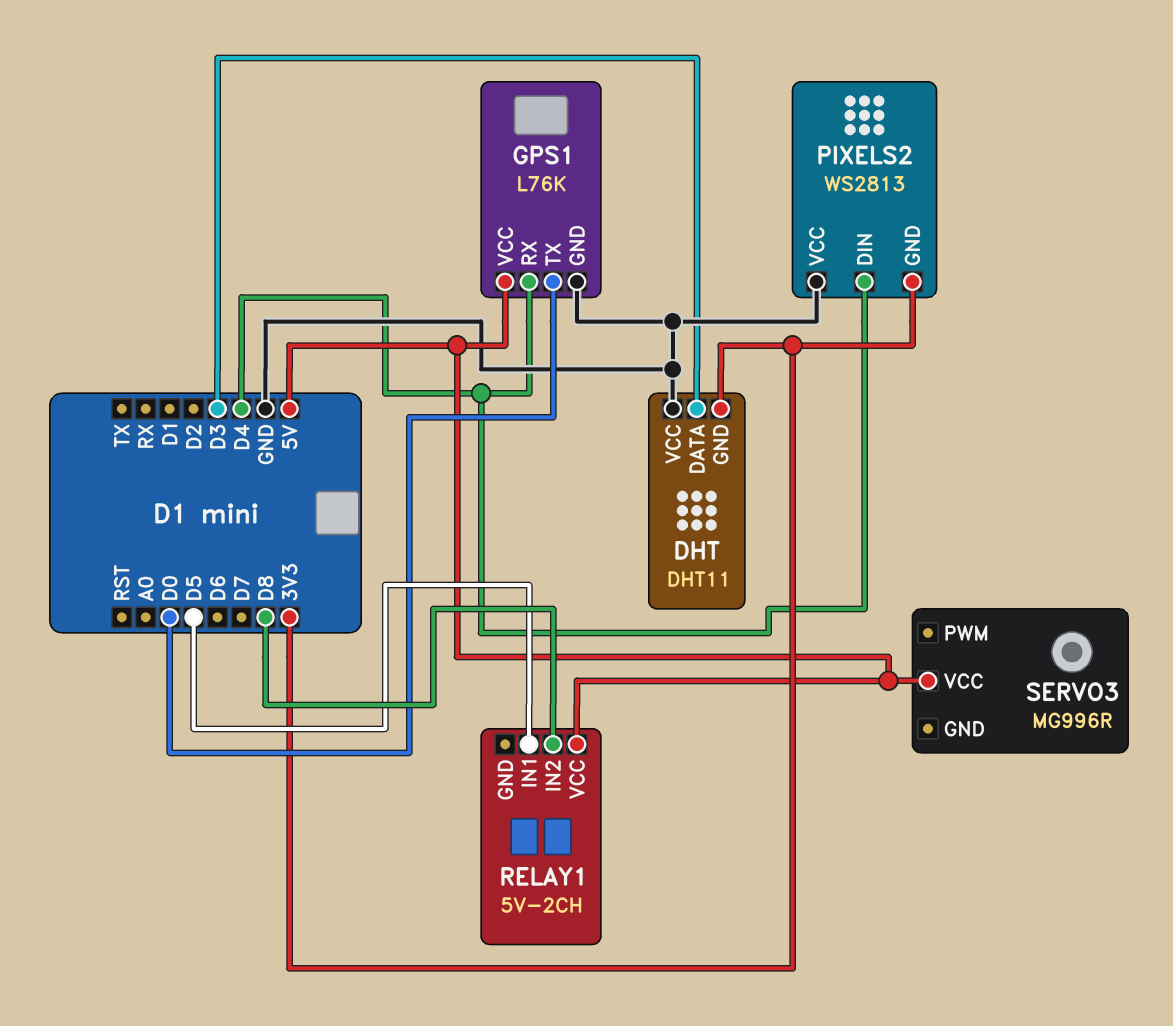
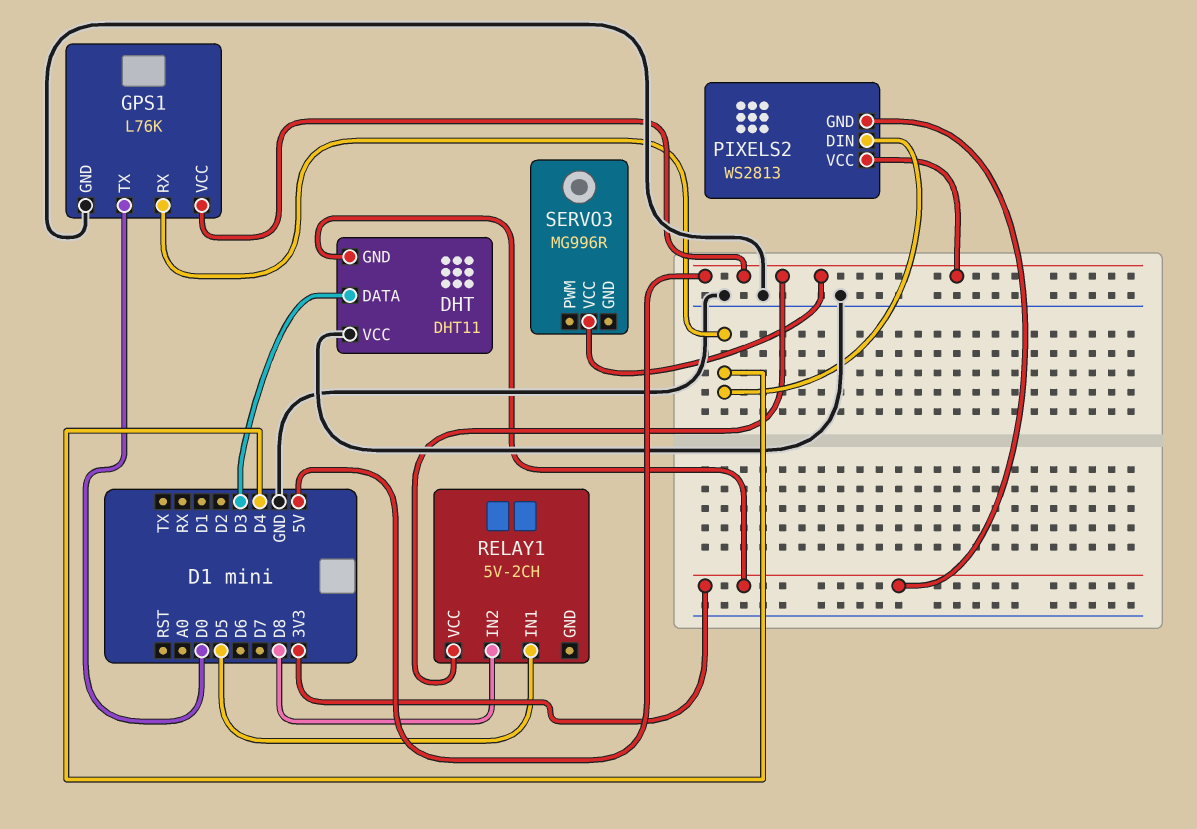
PIXELS2 pin VCC: GND -> 5V

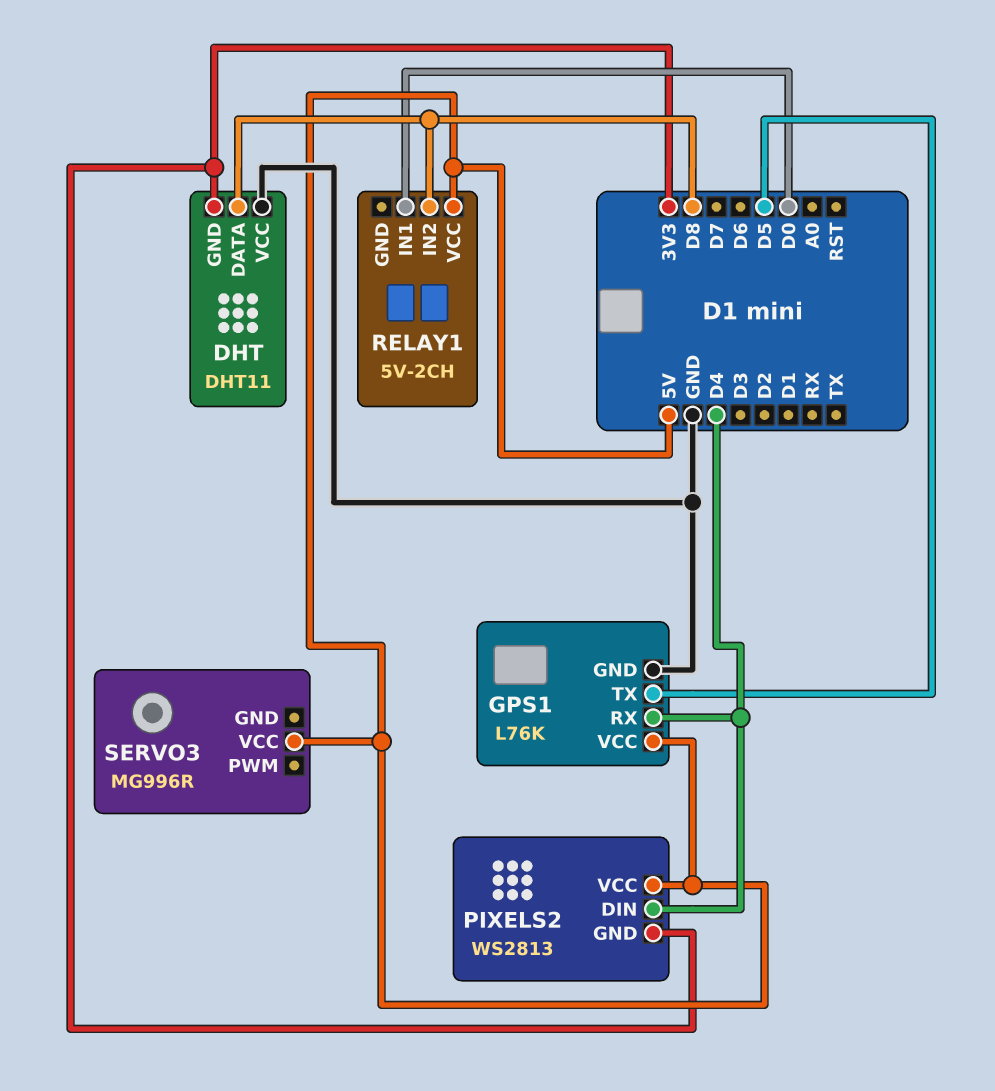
DHT pin DATA: D3 -> D8
GPS1 pin TX: D0 -> D5
RELAY1 pin IN1: D5 -> D0

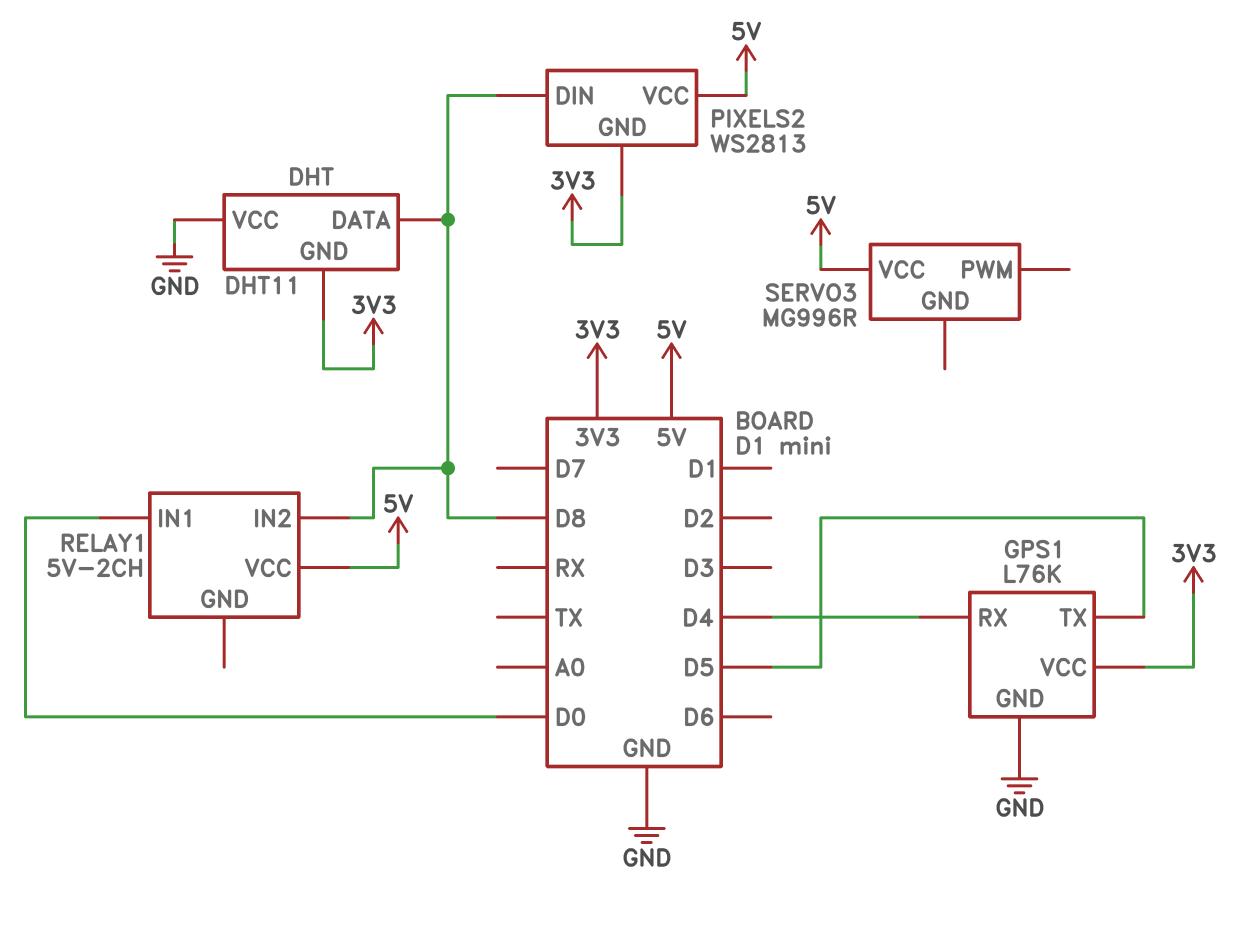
GPS1 pin VCC: 5V -> 3V3
PIXELS2 pin DIN: D4 -> D8

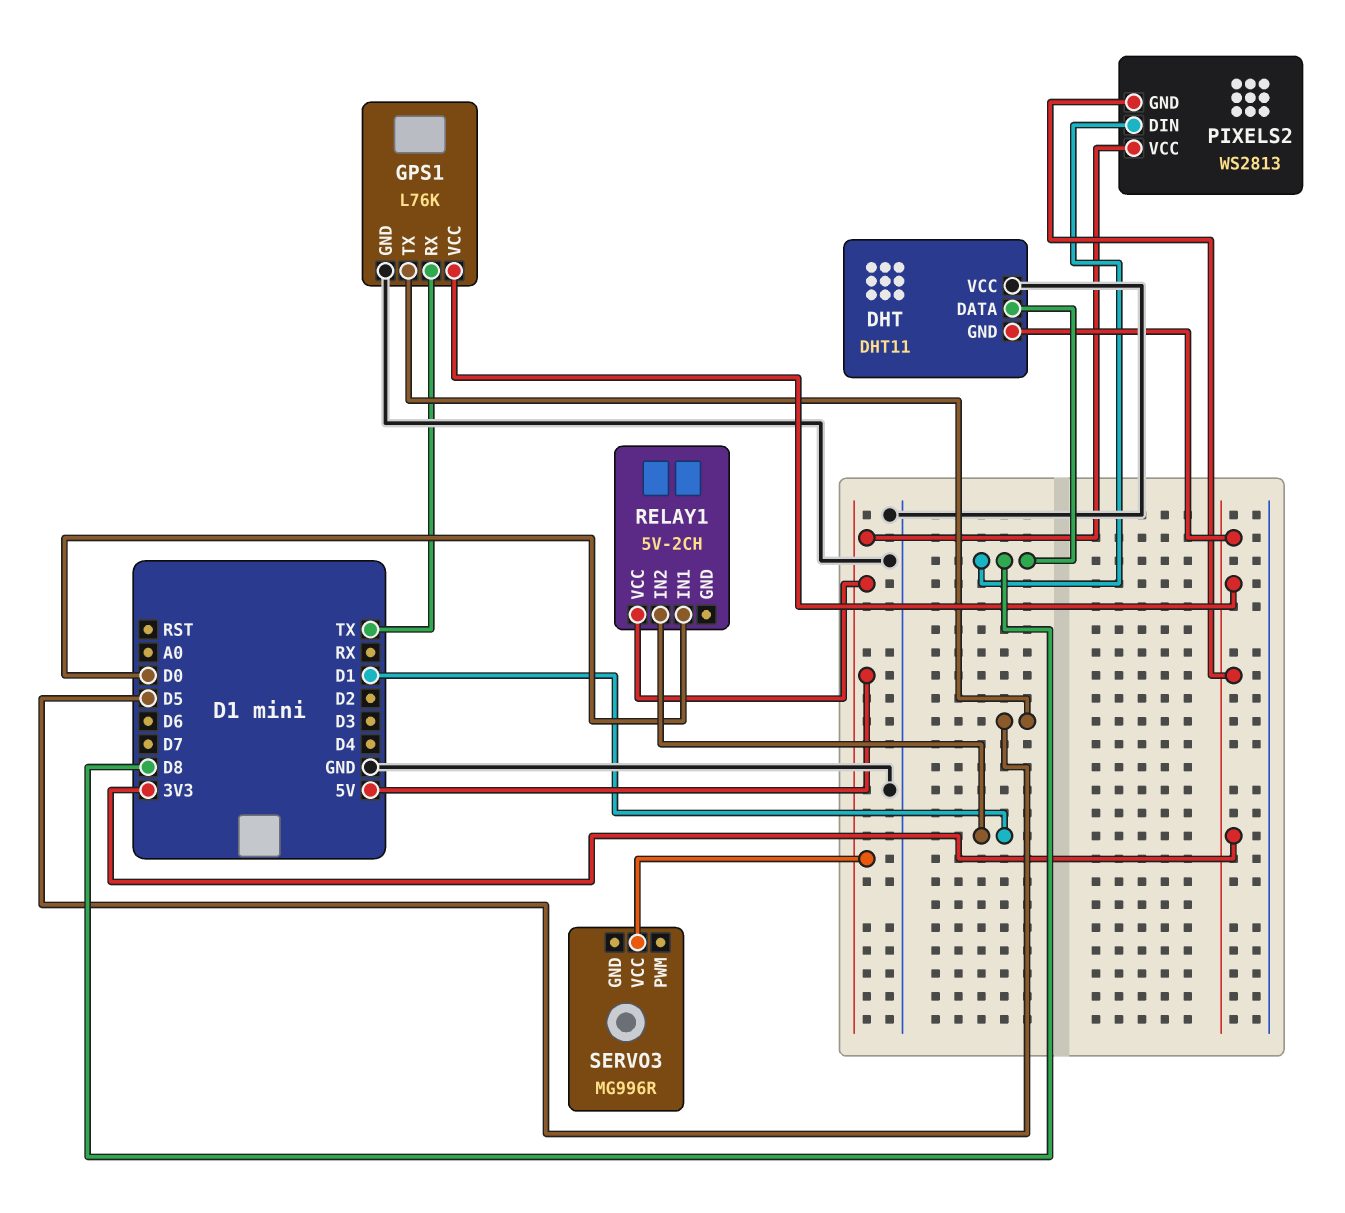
GPS1 pin RX: D4 -> TX
RELAY1 pin IN2: D8 -> D1

